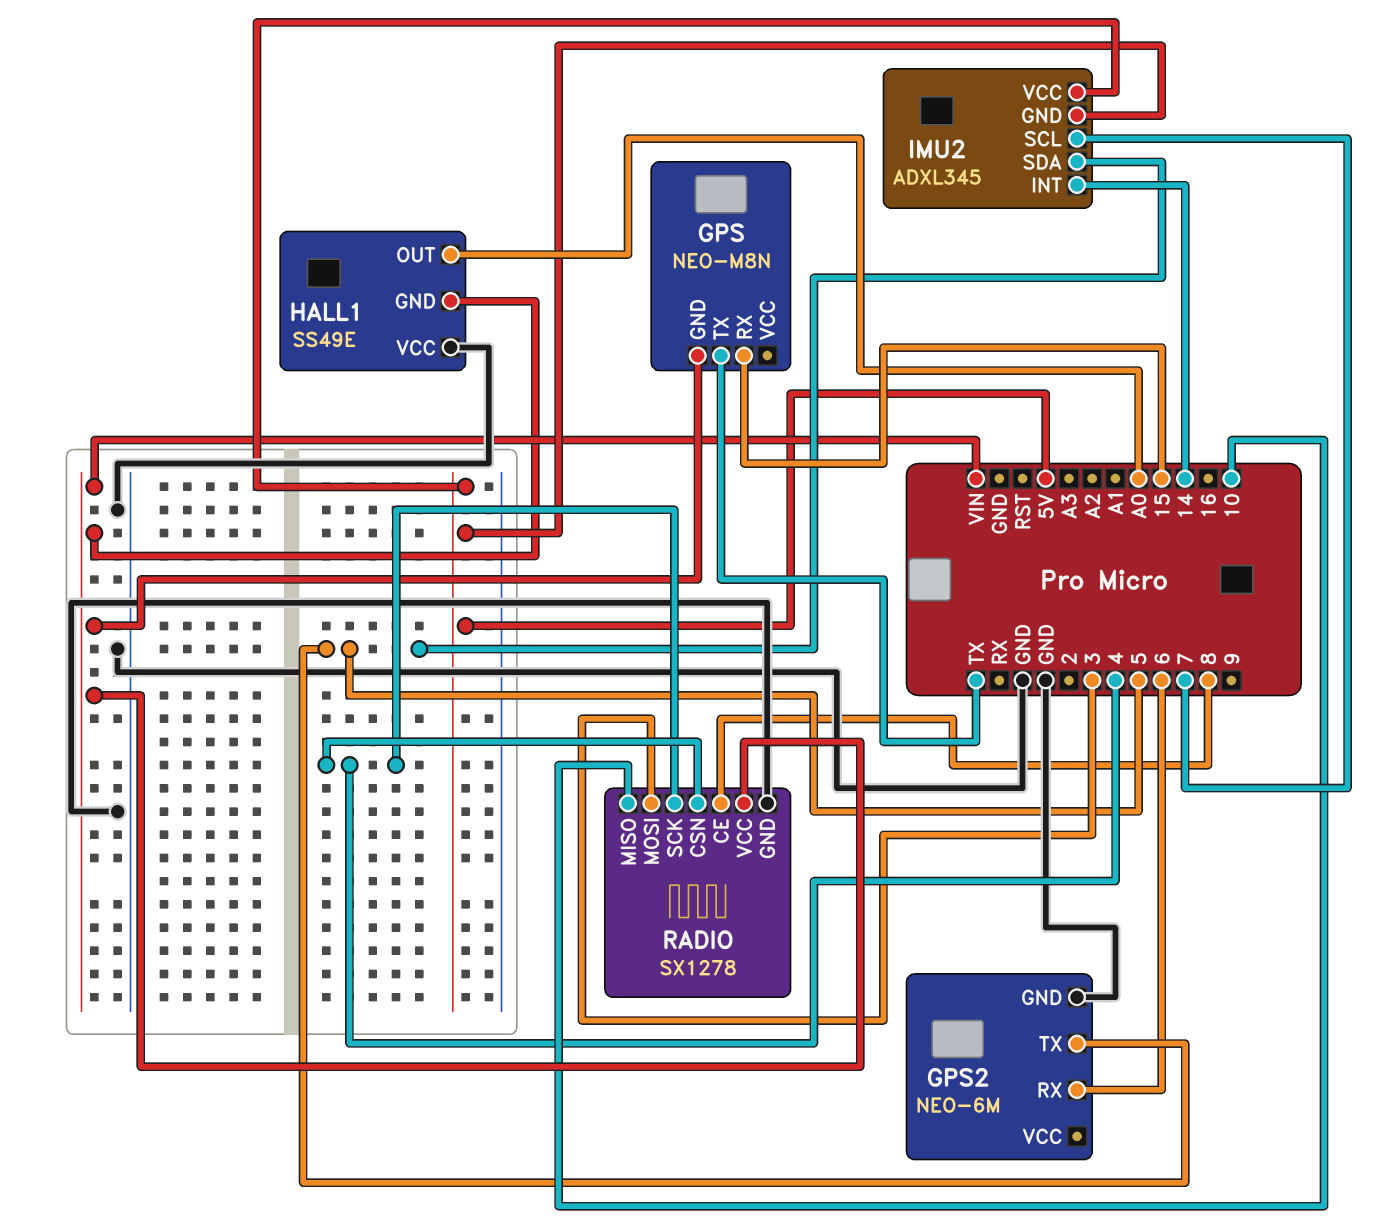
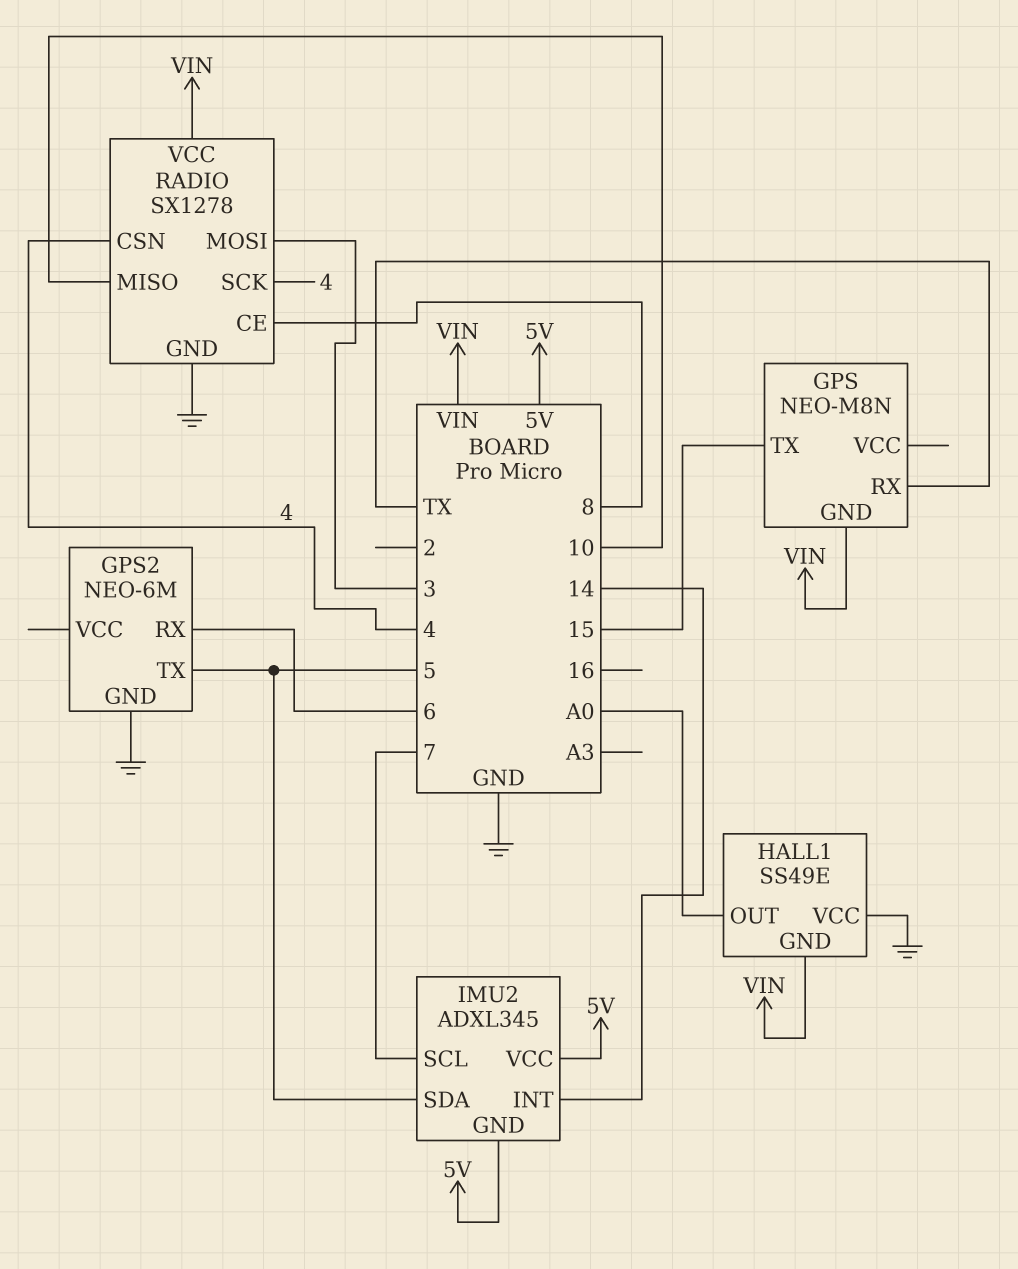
GPS pin RX: 15 -> TX
GPS pin TX: TX -> 15

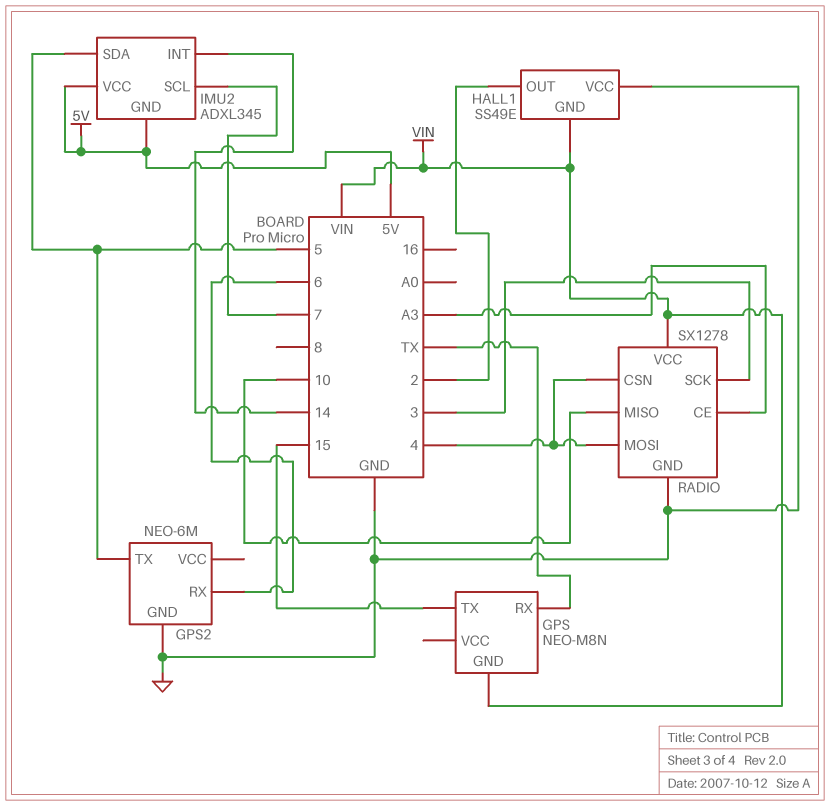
HALL1 pin OUT: A0 -> 2
RADIO pin CE: 8 -> A3
RADIO pin MOSI: 3 -> 4
RADIO pin SCK: 4 -> 3

